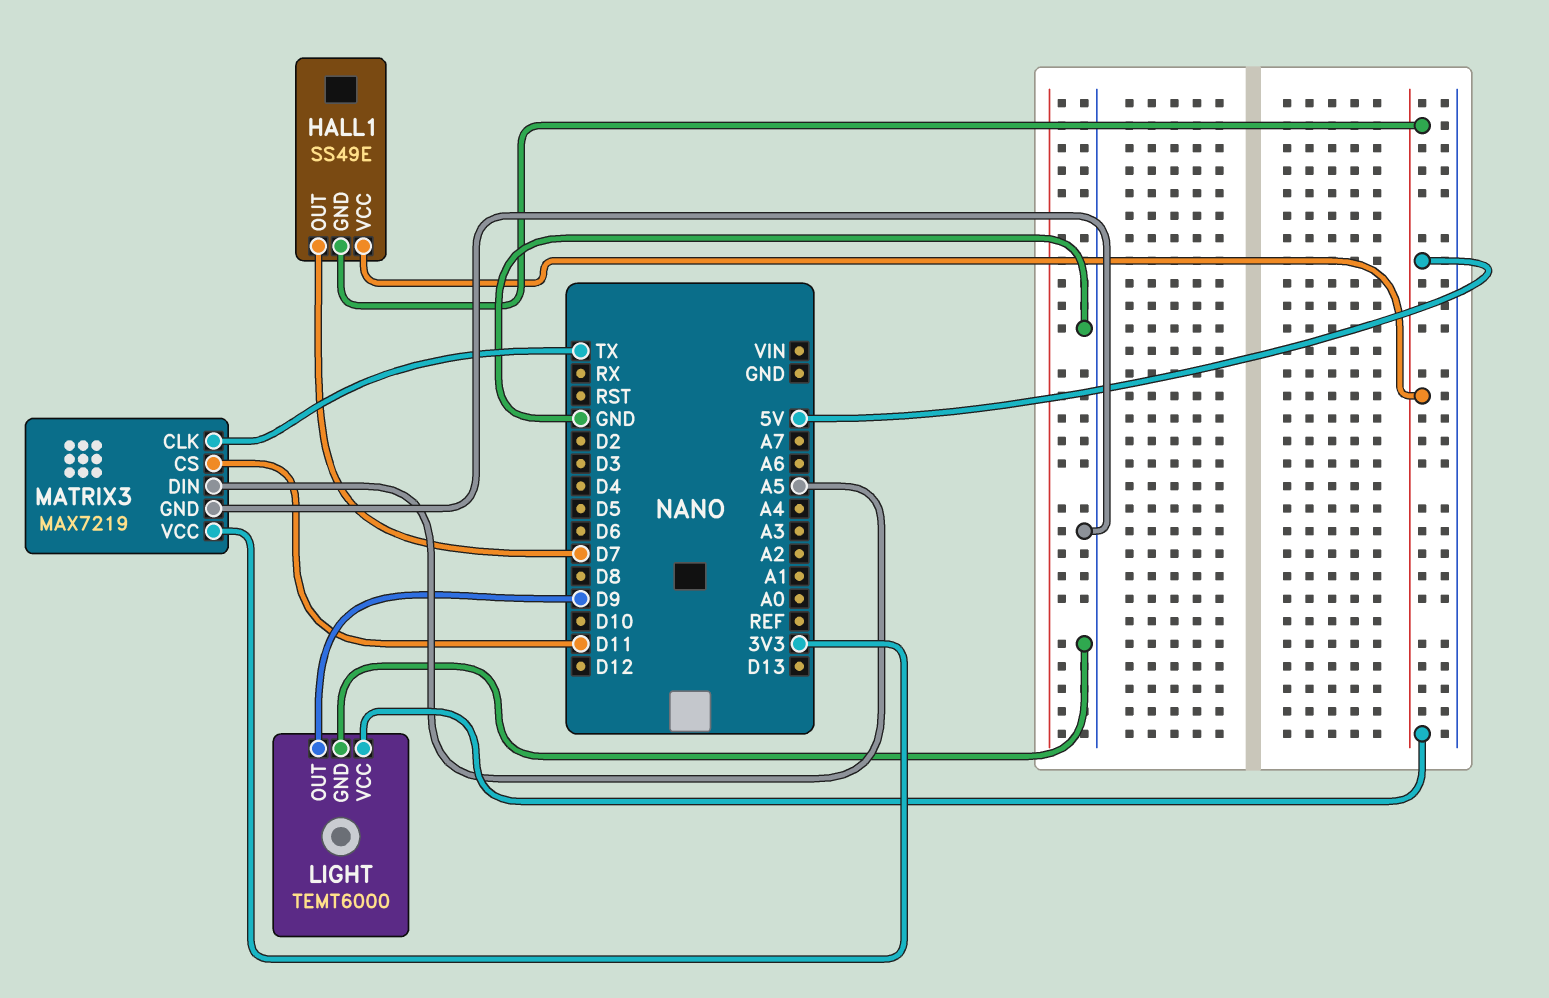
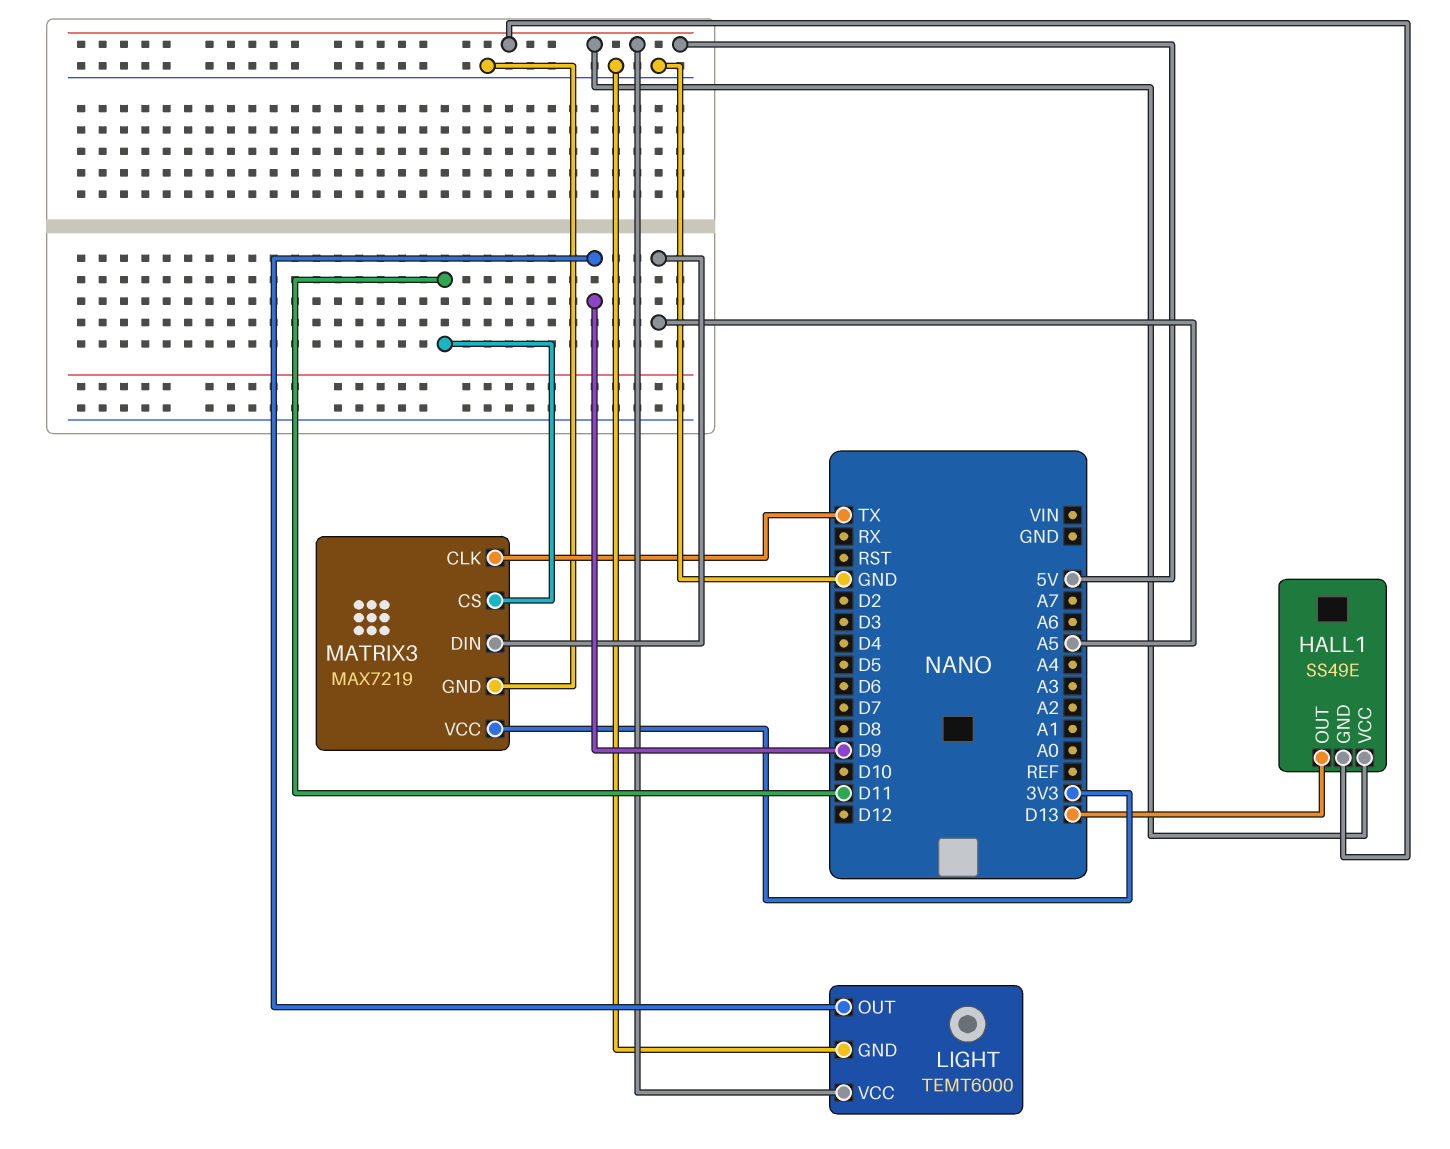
HALL1 pin OUT: D7 -> D13

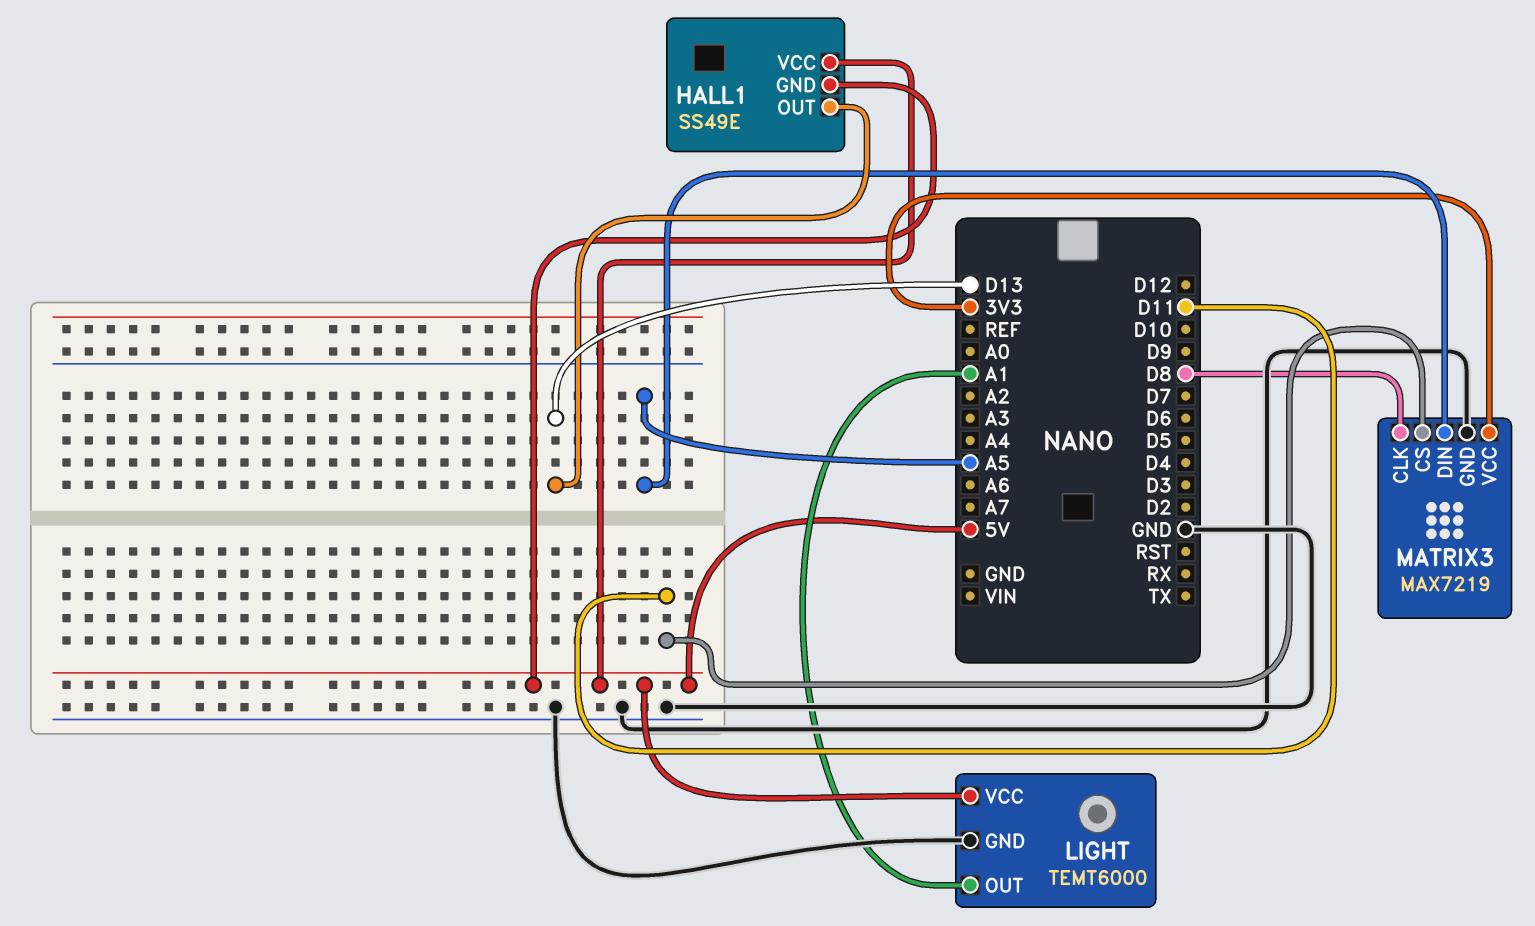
LIGHT pin OUT: D9 -> A1
MATRIX3 pin CLK: TX -> D8

